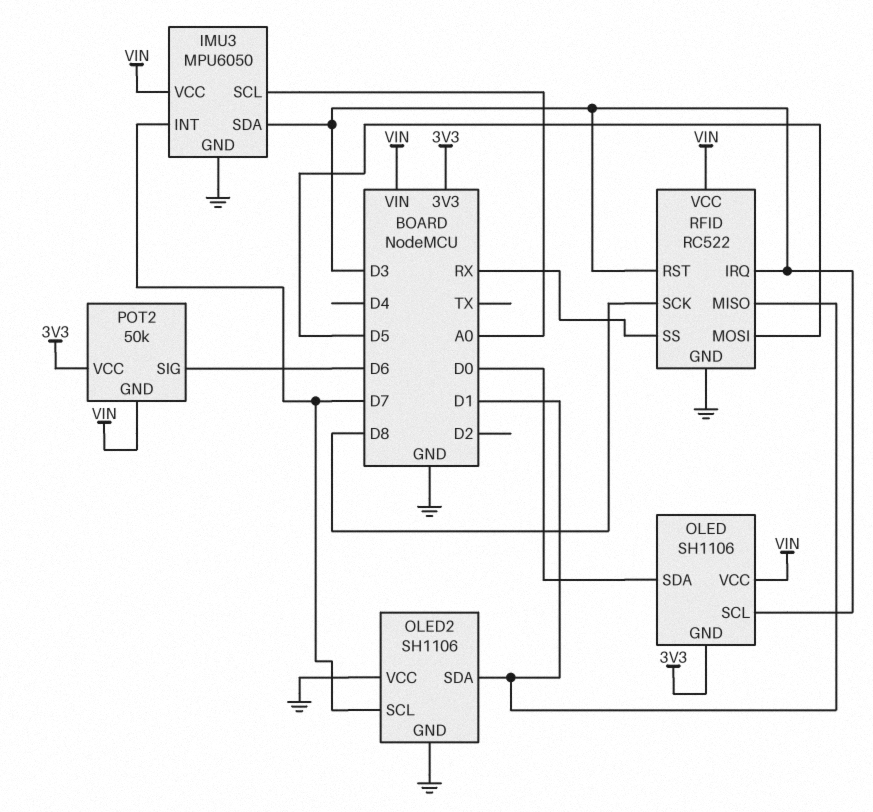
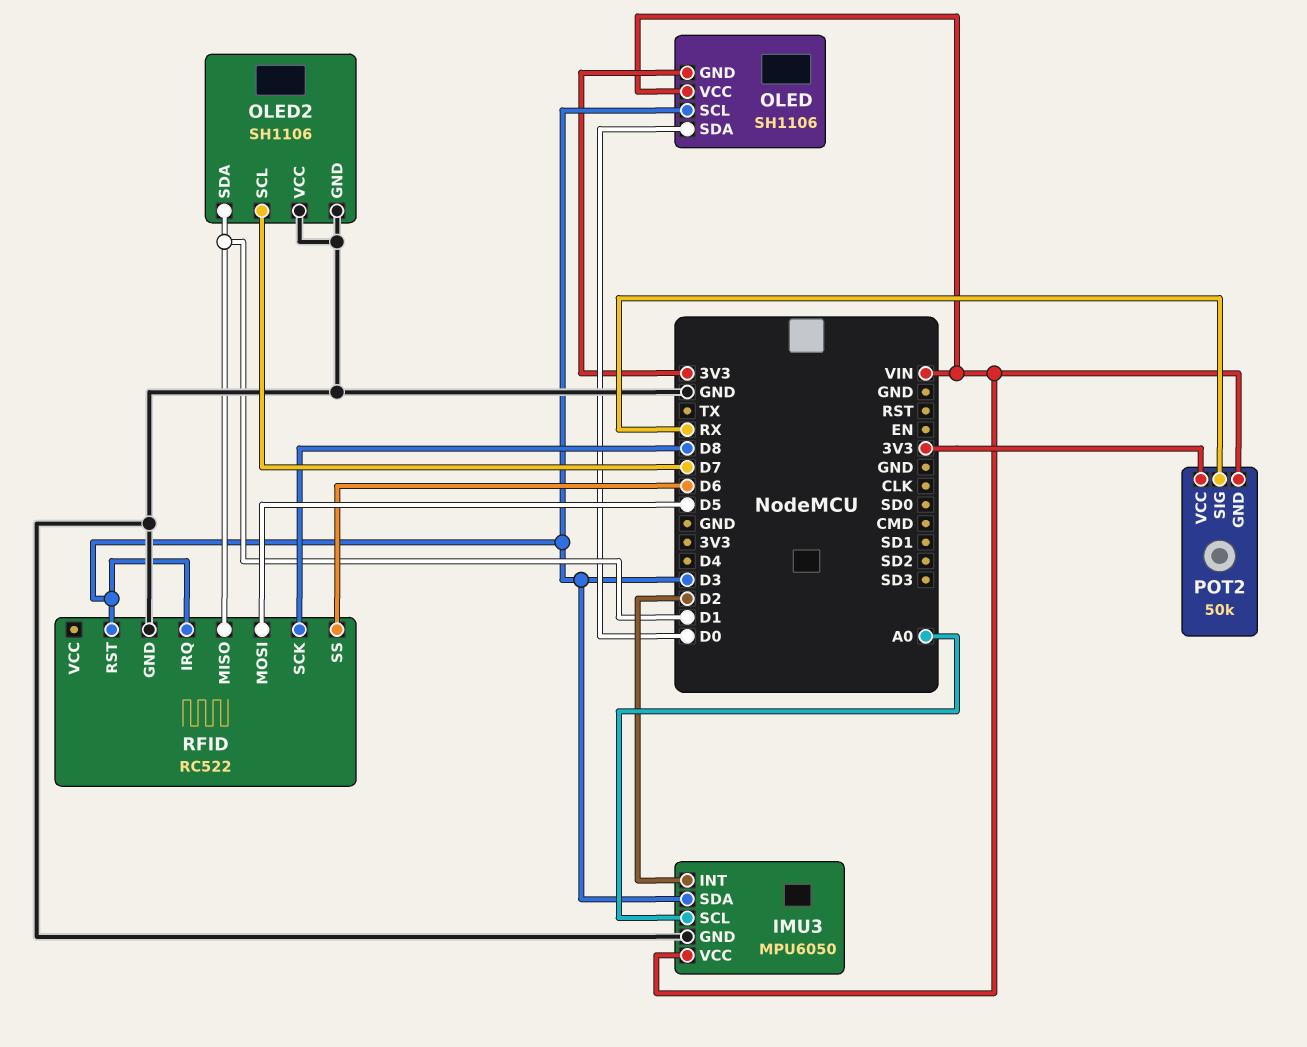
IMU3 pin INT: D7 -> D2
POT2 pin SIG: D6 -> RX
RFID pin SS: RX -> D6
RFID pin VCC: VIN -> none

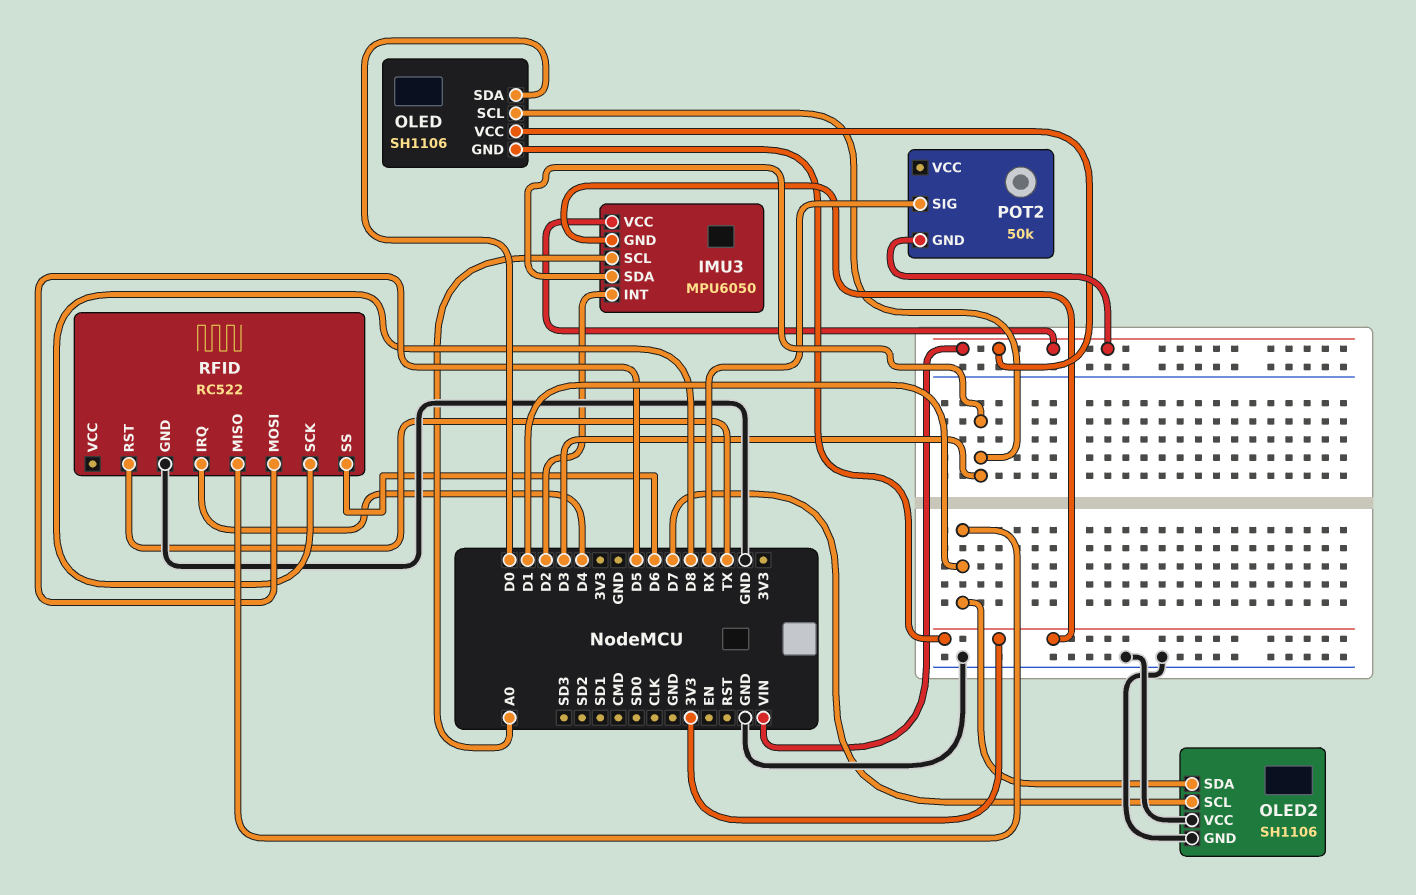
IMU3 pin GND: GND -> 3V3
POT2 pin VCC: 3V3 -> none
RFID pin IRQ: D3 -> D4
RFID pin RST: D3 -> TX

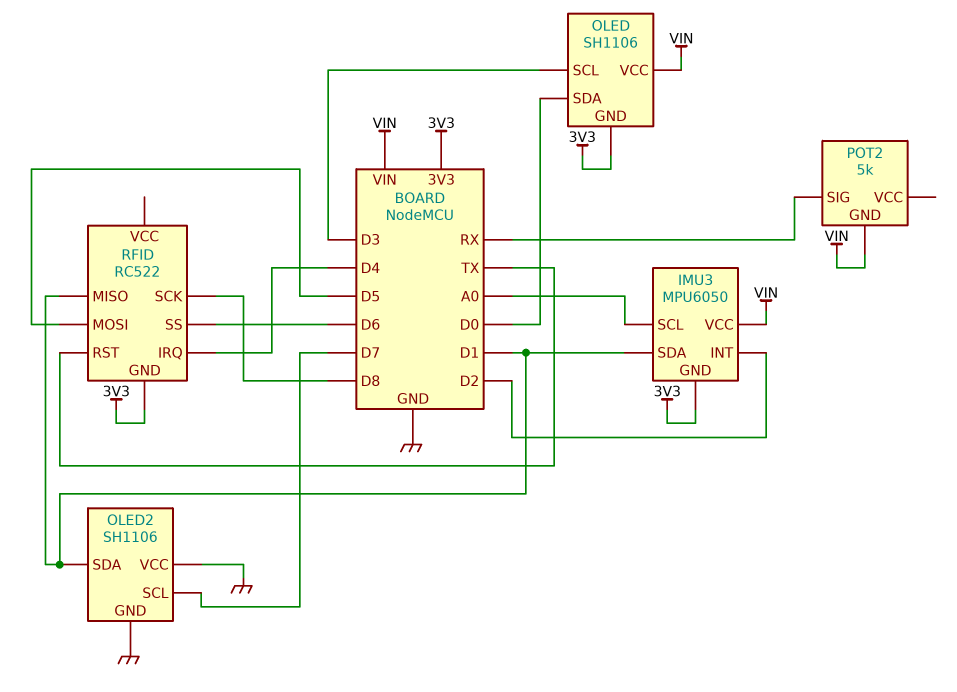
IMU3 pin SDA: D3 -> D1
POT2: 50k -> 5k
RFID pin GND: GND -> 3V3

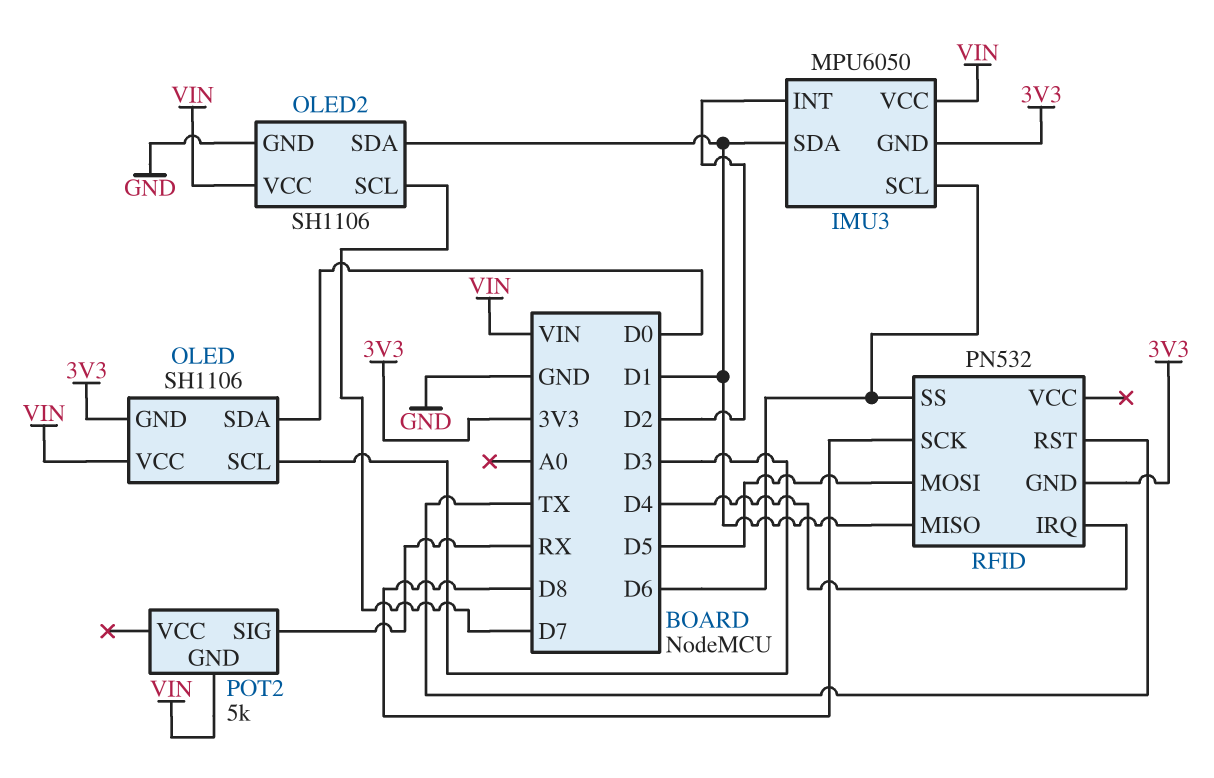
IMU3 pin SCL: A0 -> D6
OLED2 pin VCC: GND -> VIN
RFID: RC522 -> PN532

